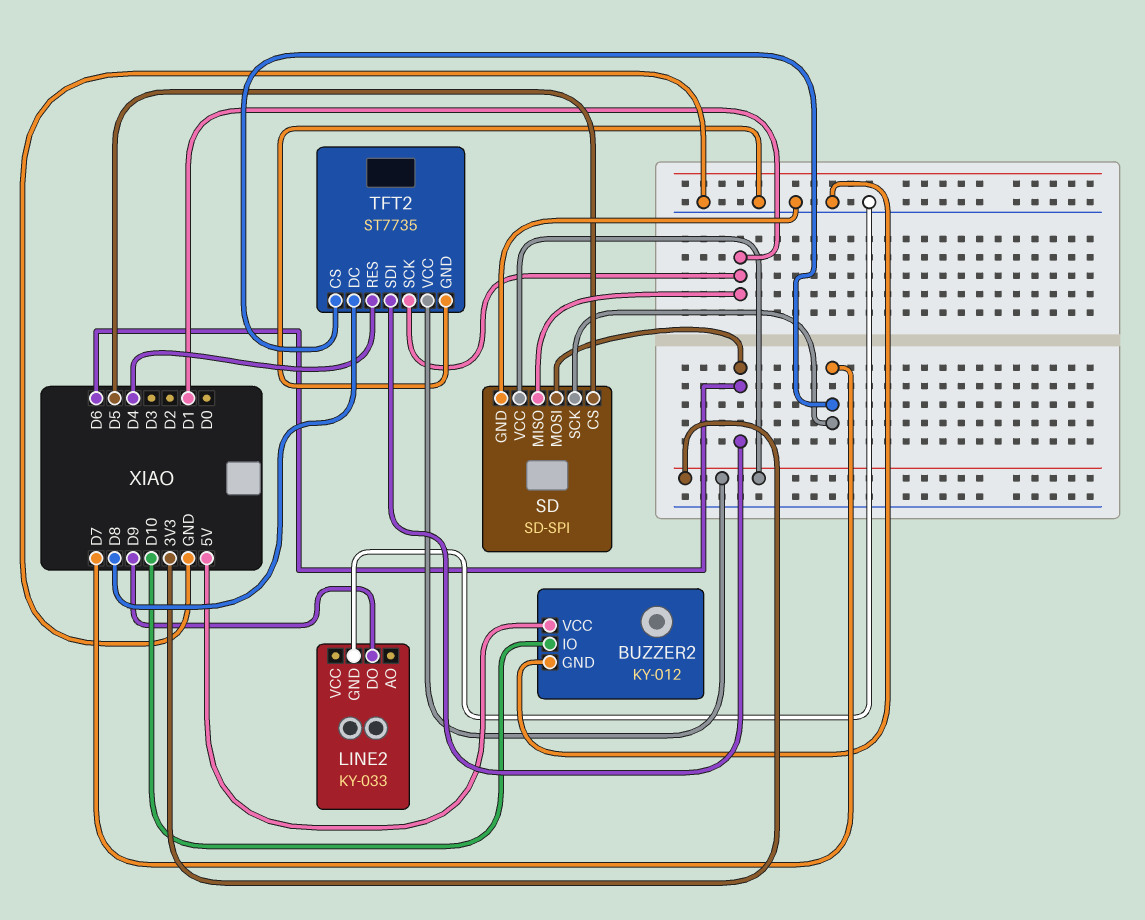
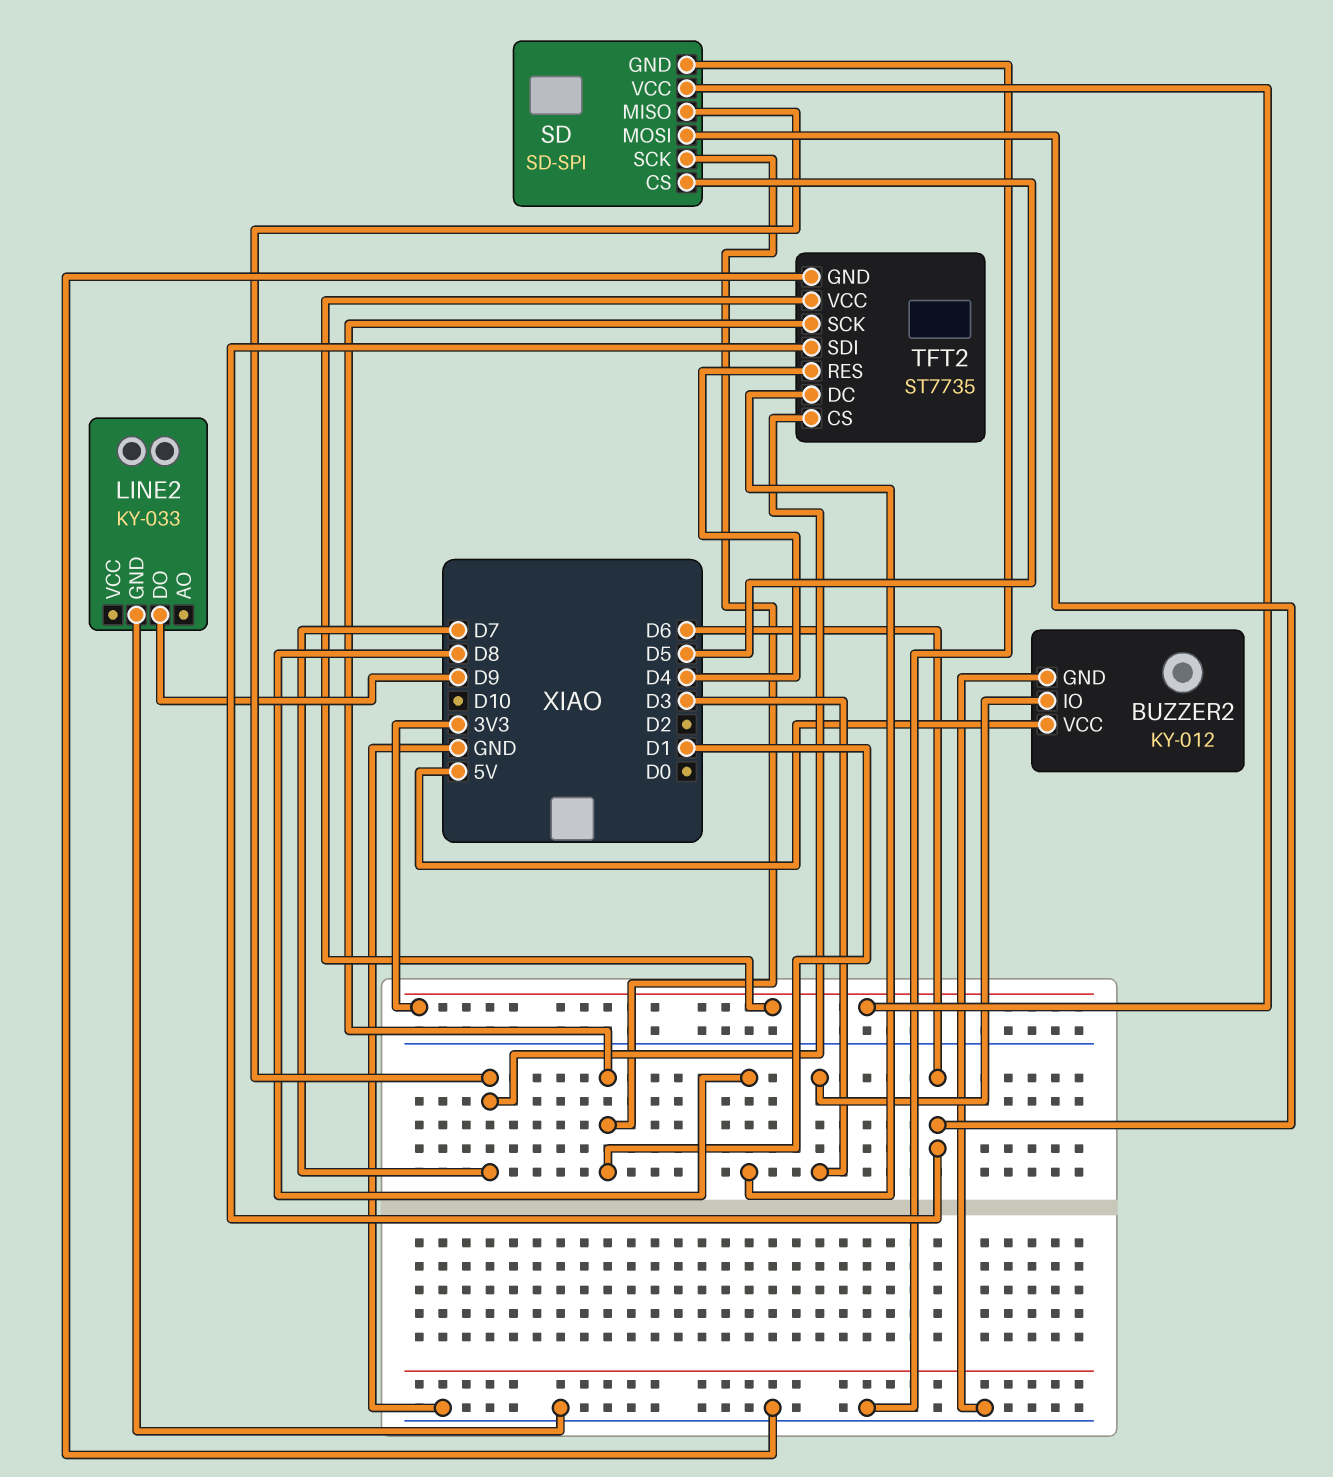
BUZZER2 pin IO: D10 -> D3
SD pin MISO: D1 -> D7
SD pin SCK: D7 -> D1

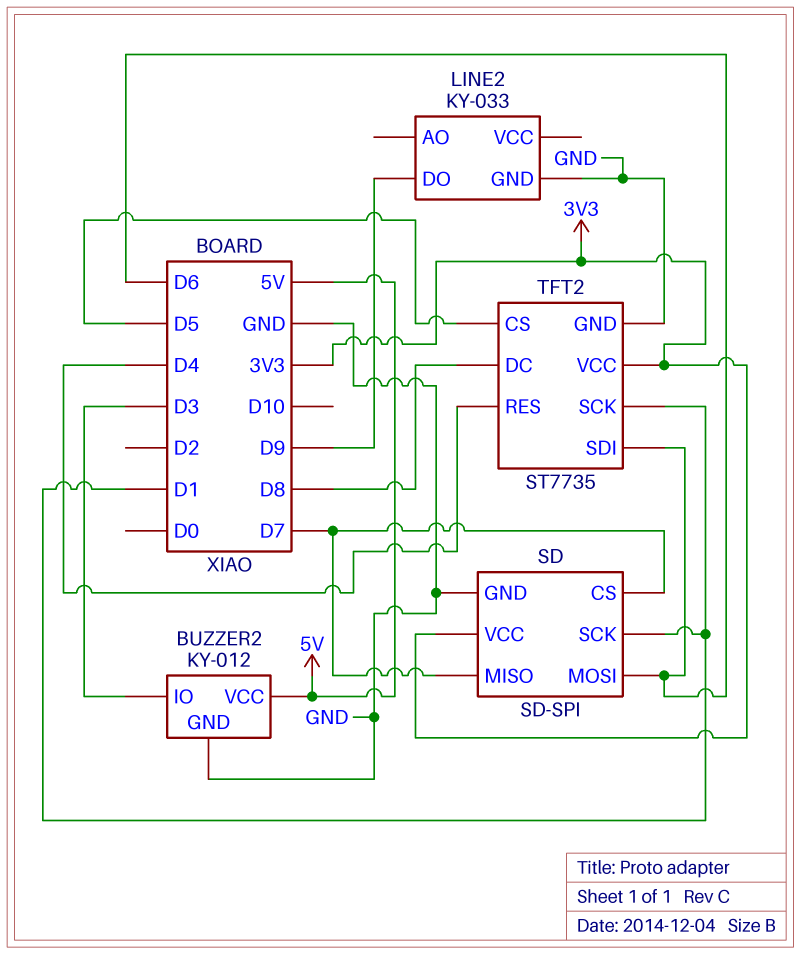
SD pin CS: D5 -> D7
TFT2 pin CS: D7 -> D5

